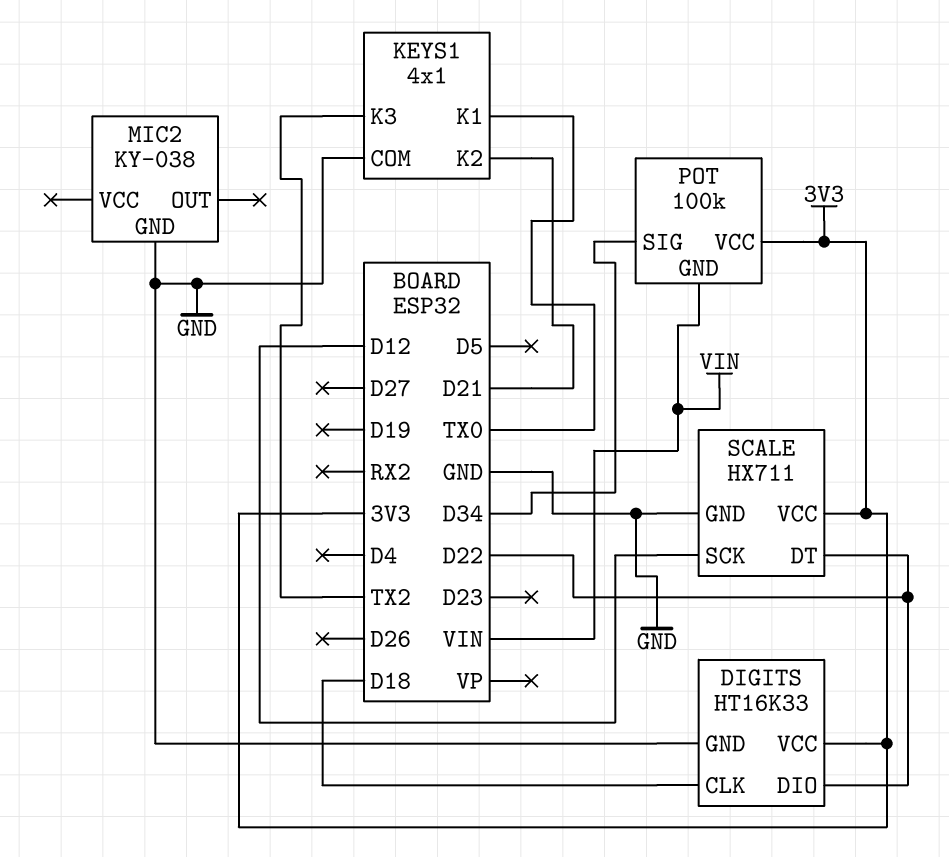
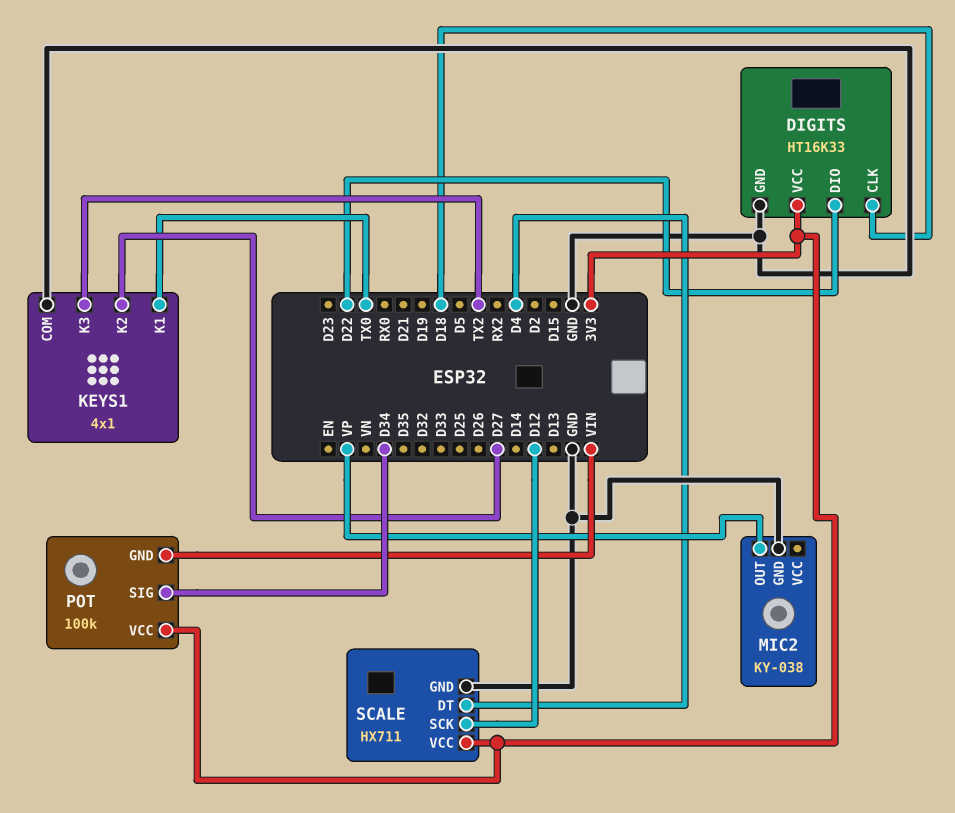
KEYS1 pin K2: D21 -> D27
MIC2 pin OUT: none -> VP
SCALE pin DT: D22 -> D4

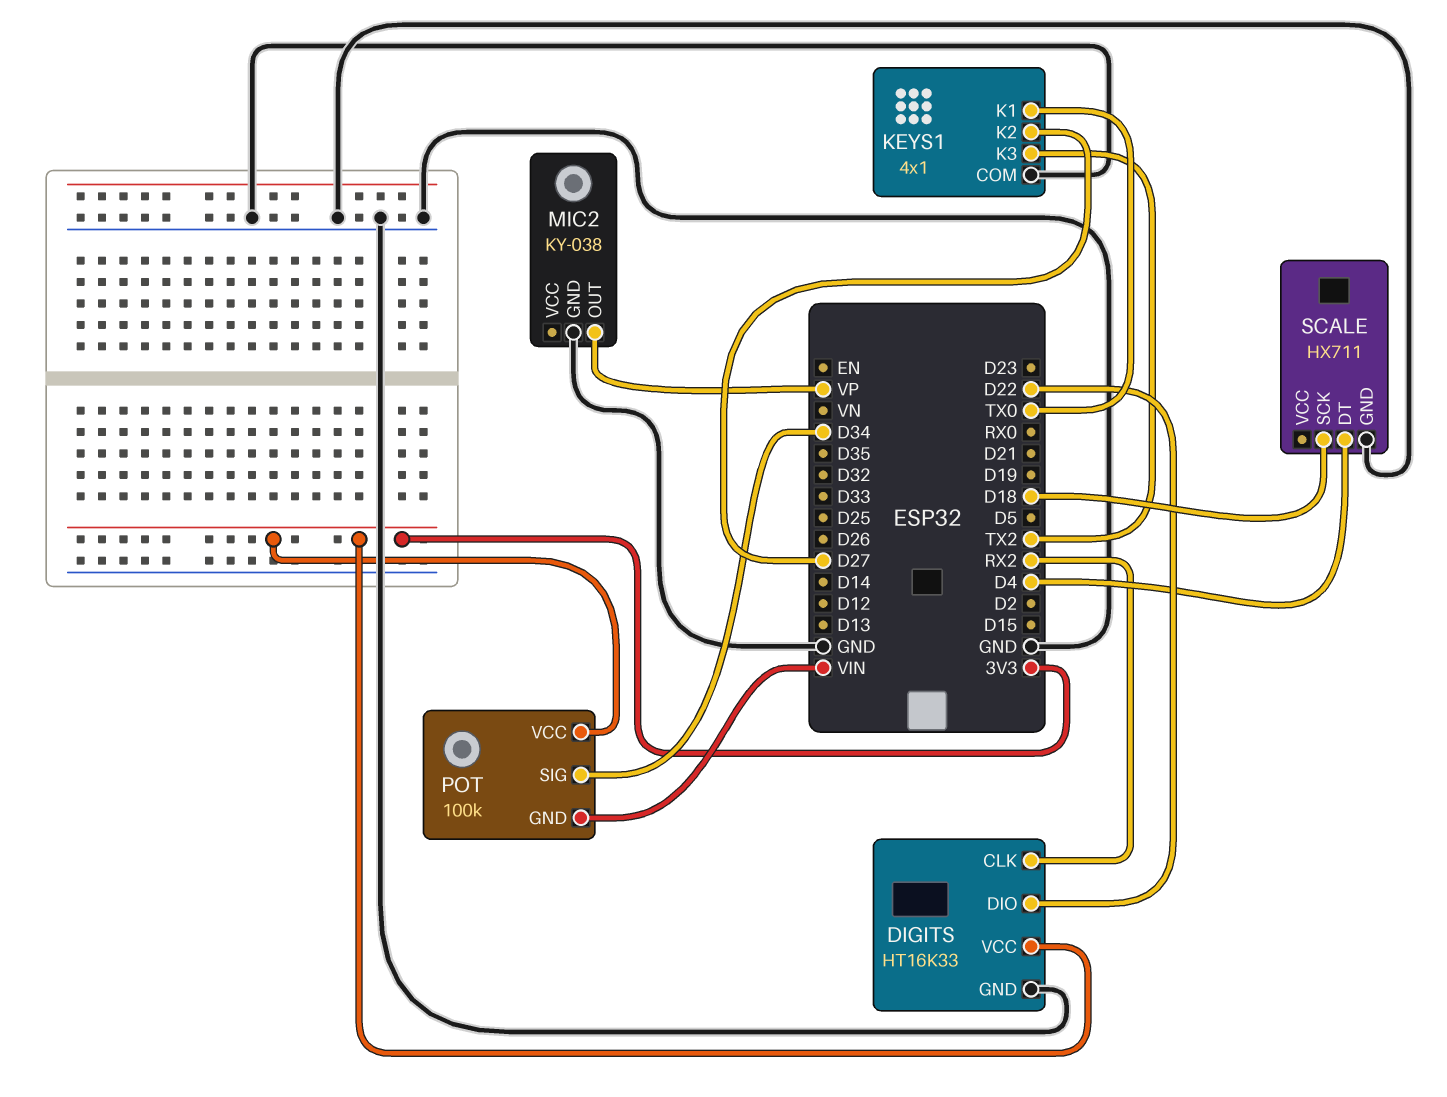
DIGITS pin CLK: D18 -> RX2
SCALE pin SCK: D12 -> D18
SCALE pin VCC: 3V3 -> none

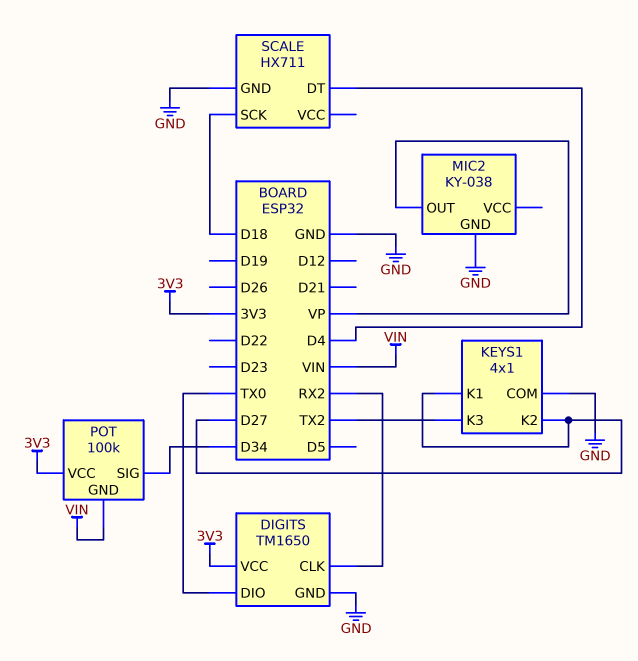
DIGITS: HT16K33 -> TM1650
DIGITS pin DIO: D22 -> TX0
KEYS1 pin K1: TX0 -> D27

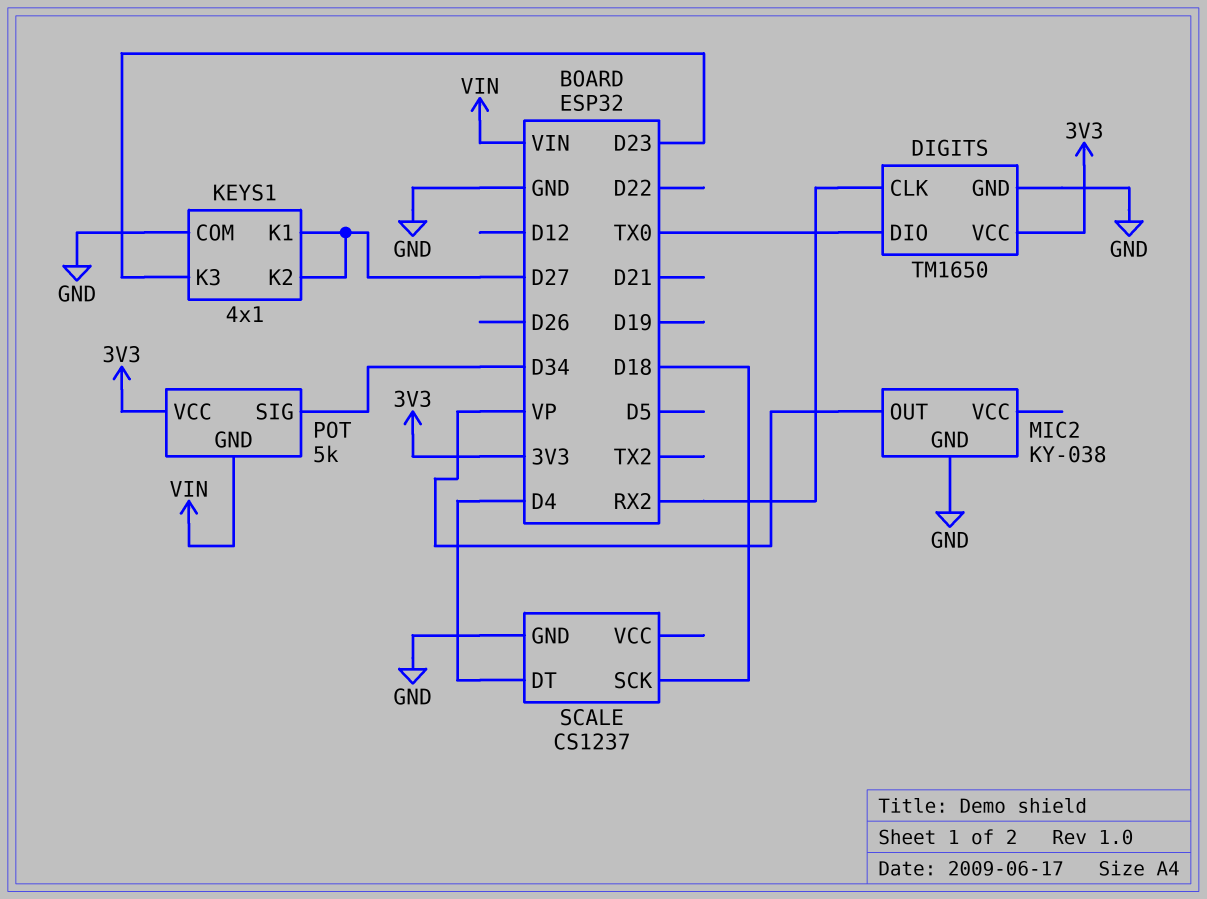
KEYS1 pin K3: TX2 -> D23
POT: 100k -> 5k
SCALE: HX711 -> CS1237

